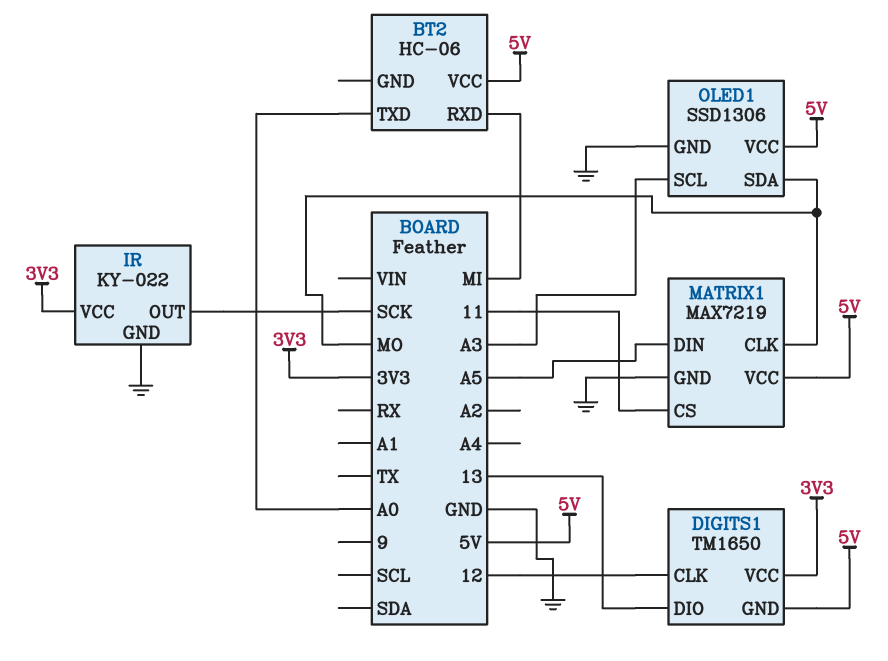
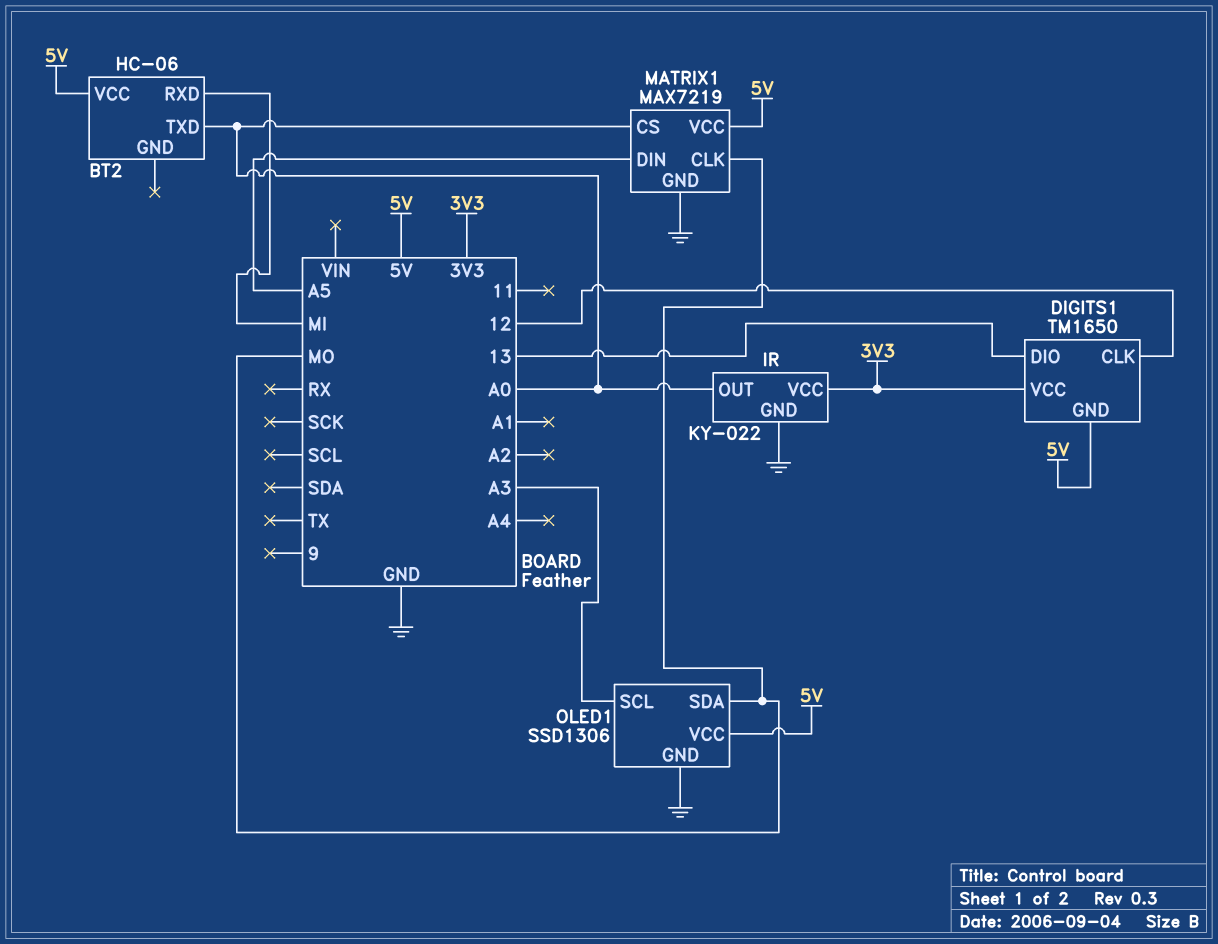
IR pin OUT: SCK -> A0
MATRIX1 pin CS: 11 -> A0

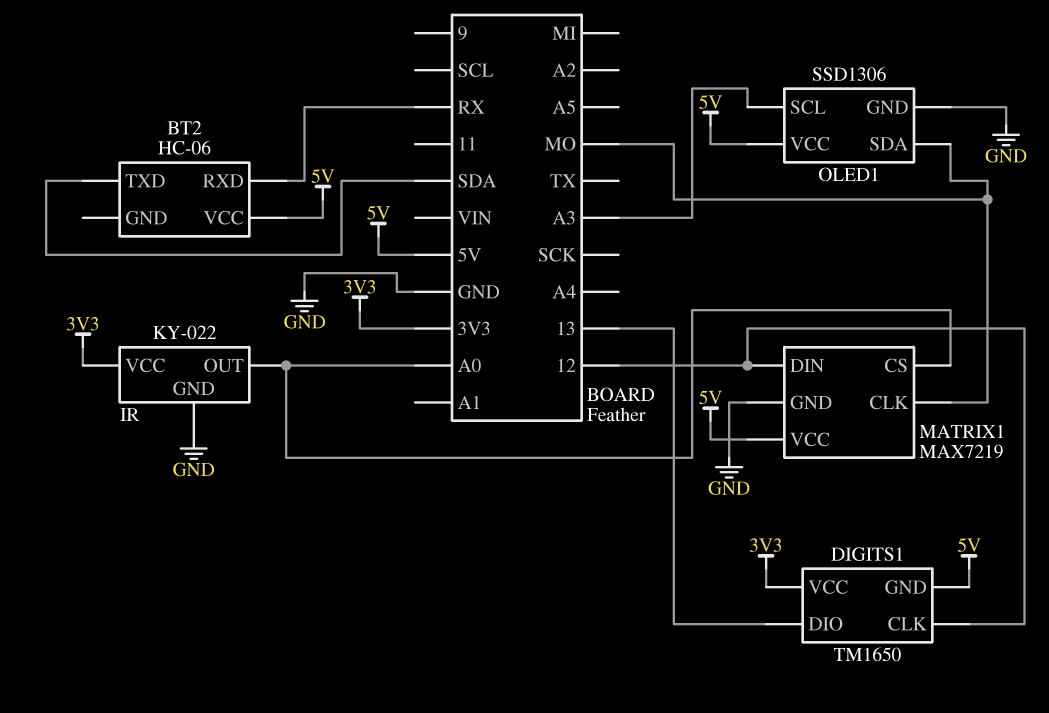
BT2 pin RXD: MI -> RX
BT2 pin TXD: A0 -> SDA
MATRIX1 pin DIN: A5 -> 12

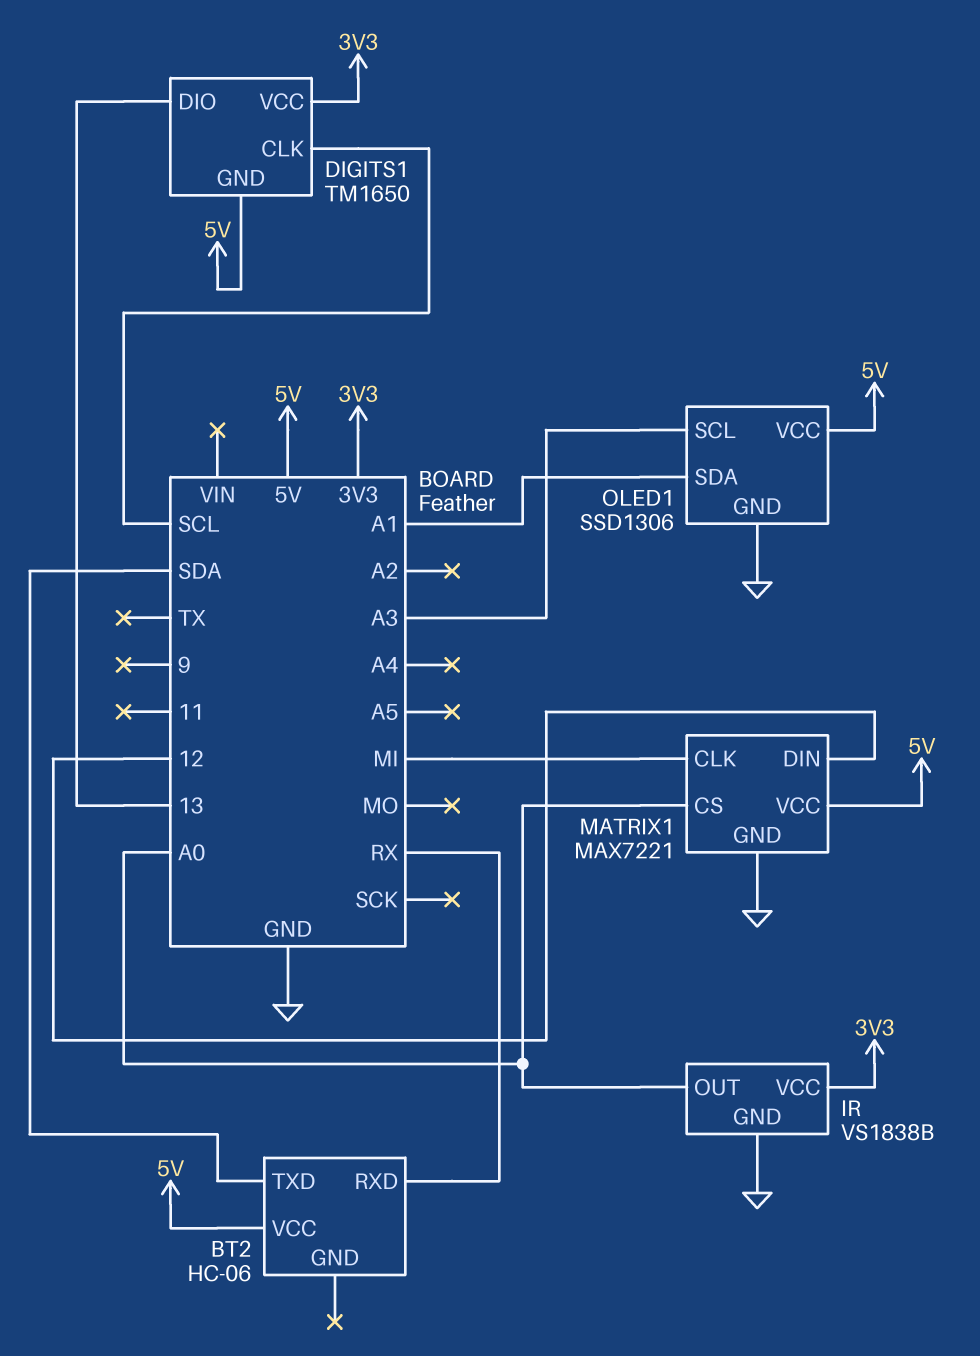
DIGITS1 pin CLK: 12 -> SCL
IR: KY-022 -> VS1838B
MATRIX1: MAX7219 -> MAX7221
MATRIX1 pin CLK: MO -> MI
OLED1 pin SDA: MO -> A1

